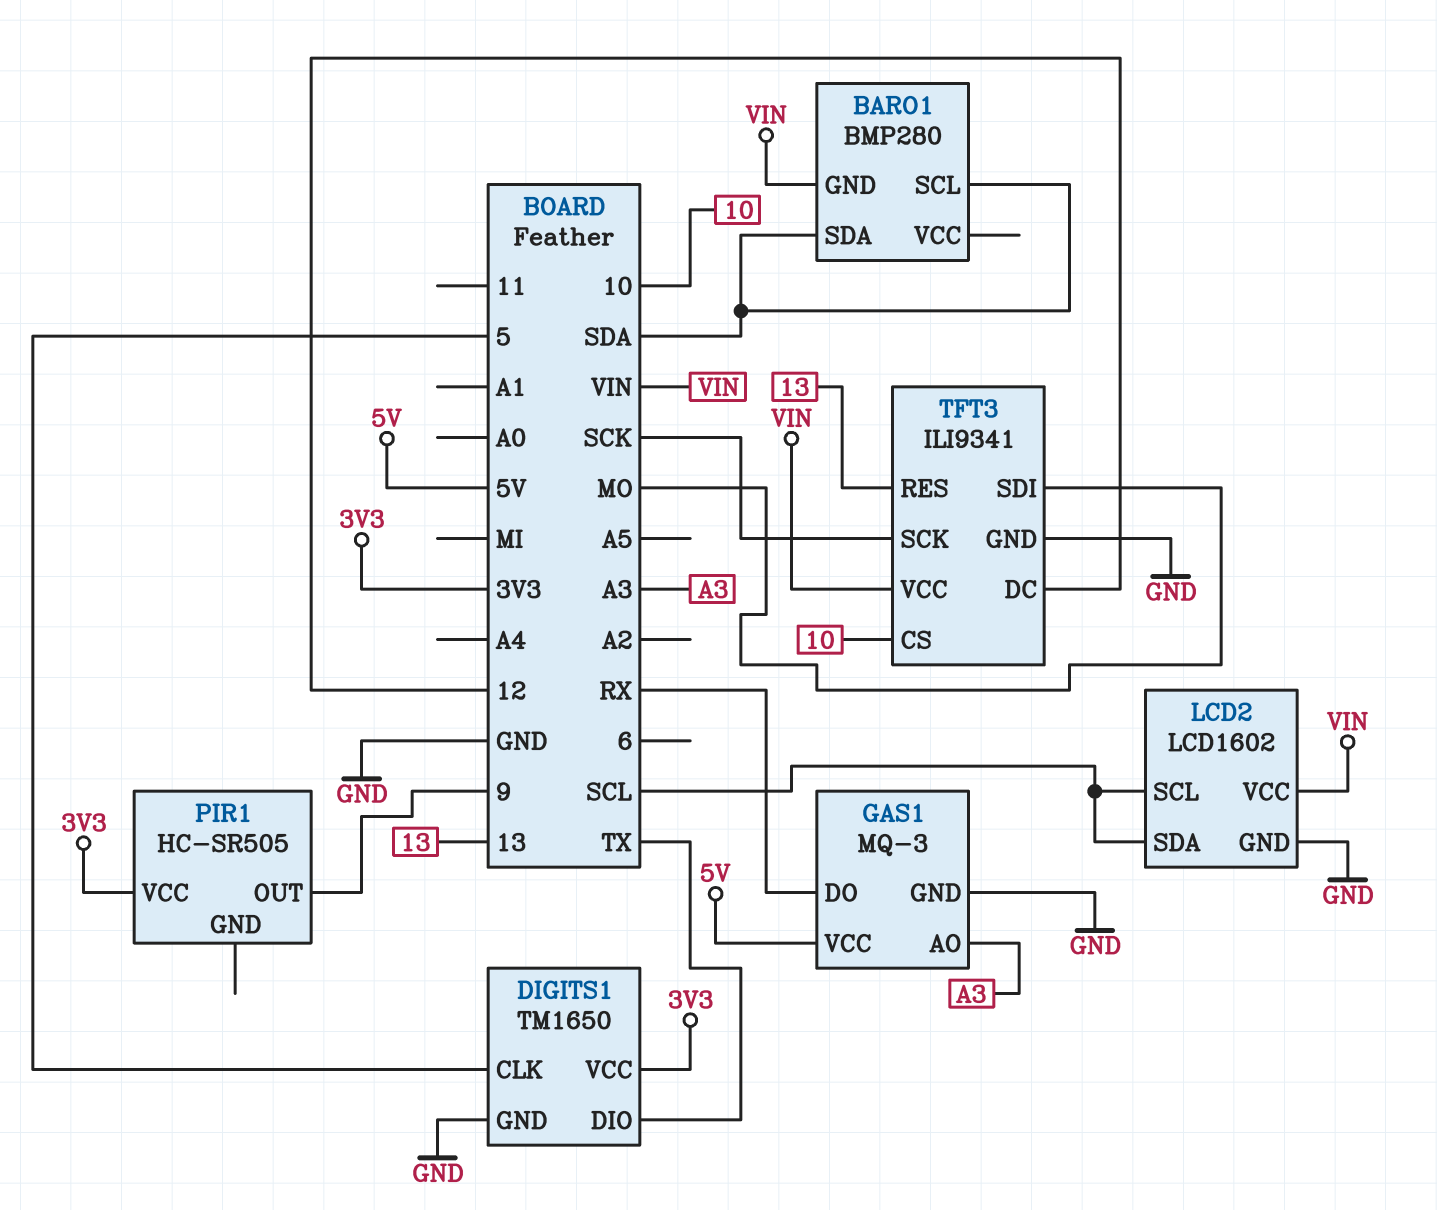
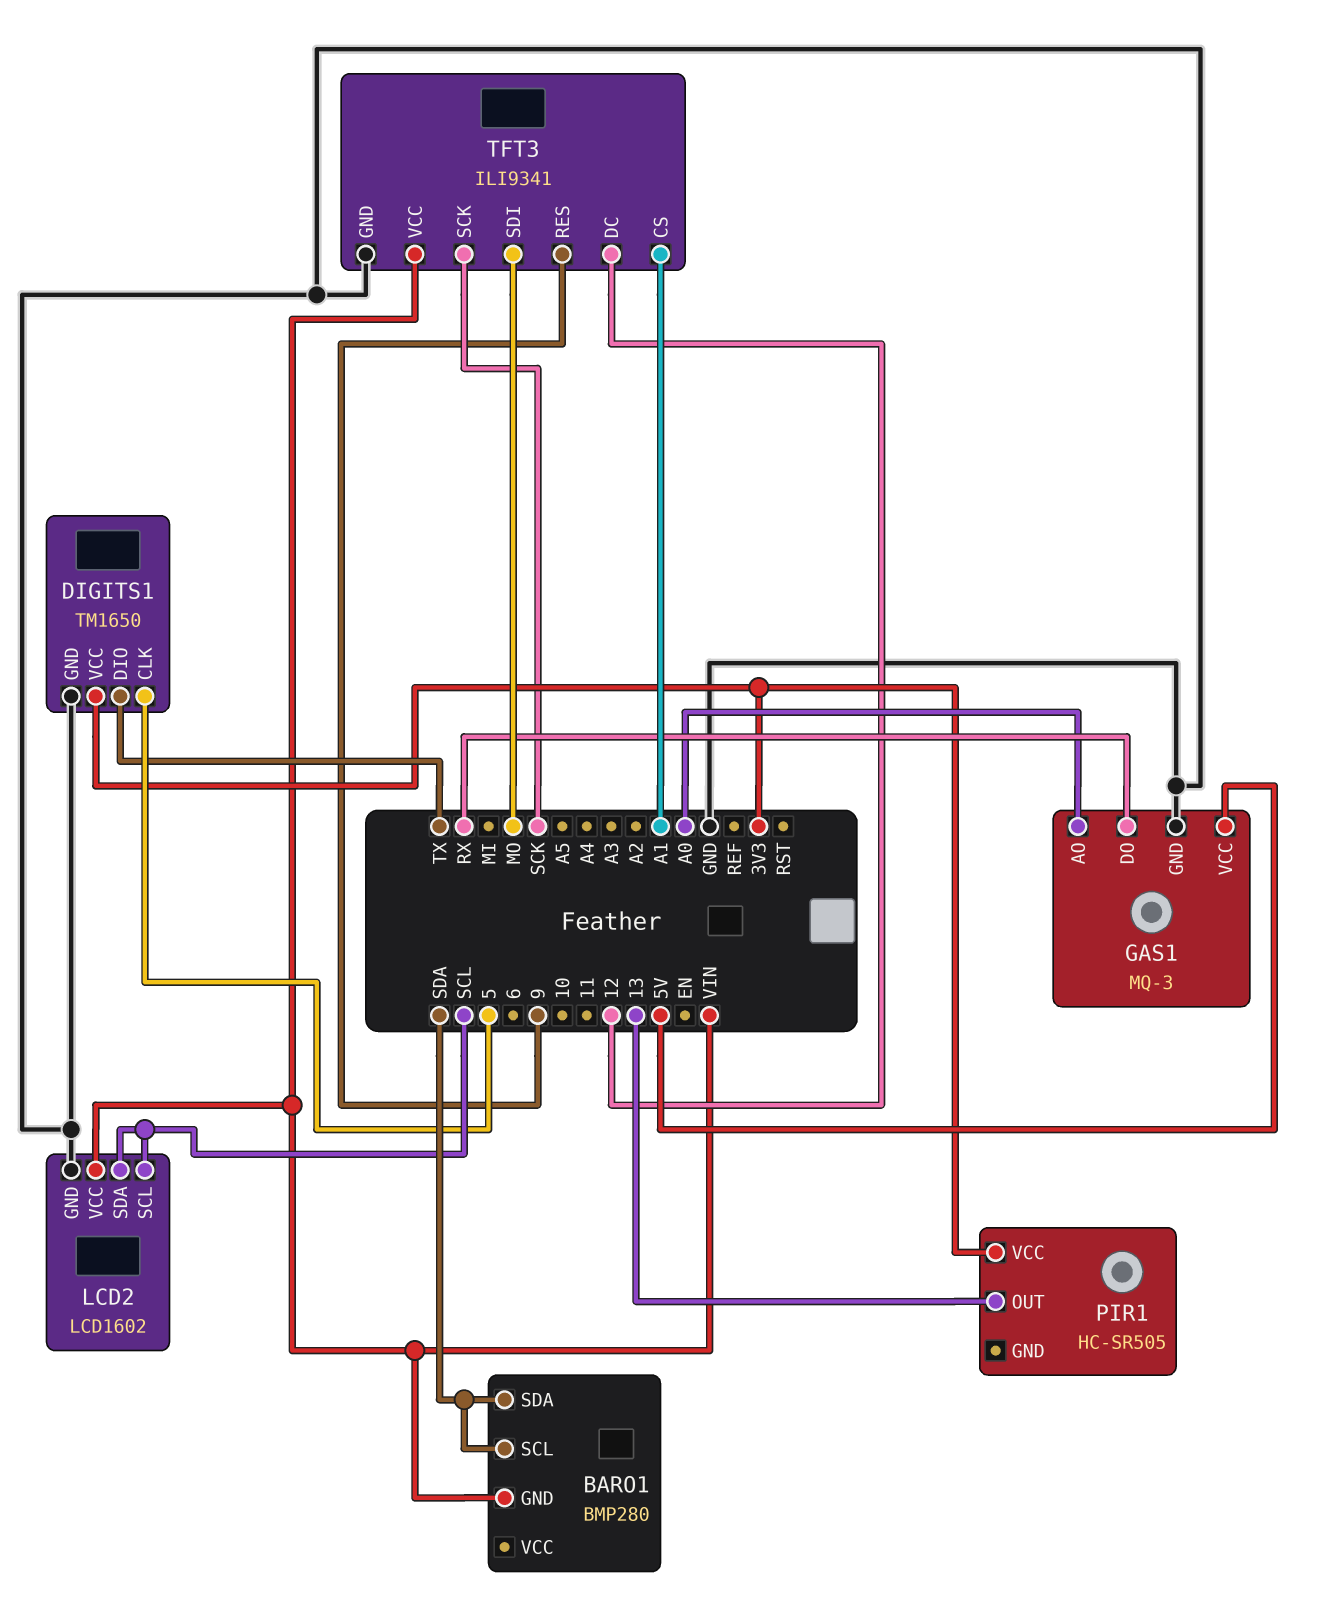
GAS1 pin AO: A3 -> A0
PIR1 pin OUT: 9 -> 13
TFT3 pin CS: 10 -> A1
TFT3 pin RES: 13 -> 9

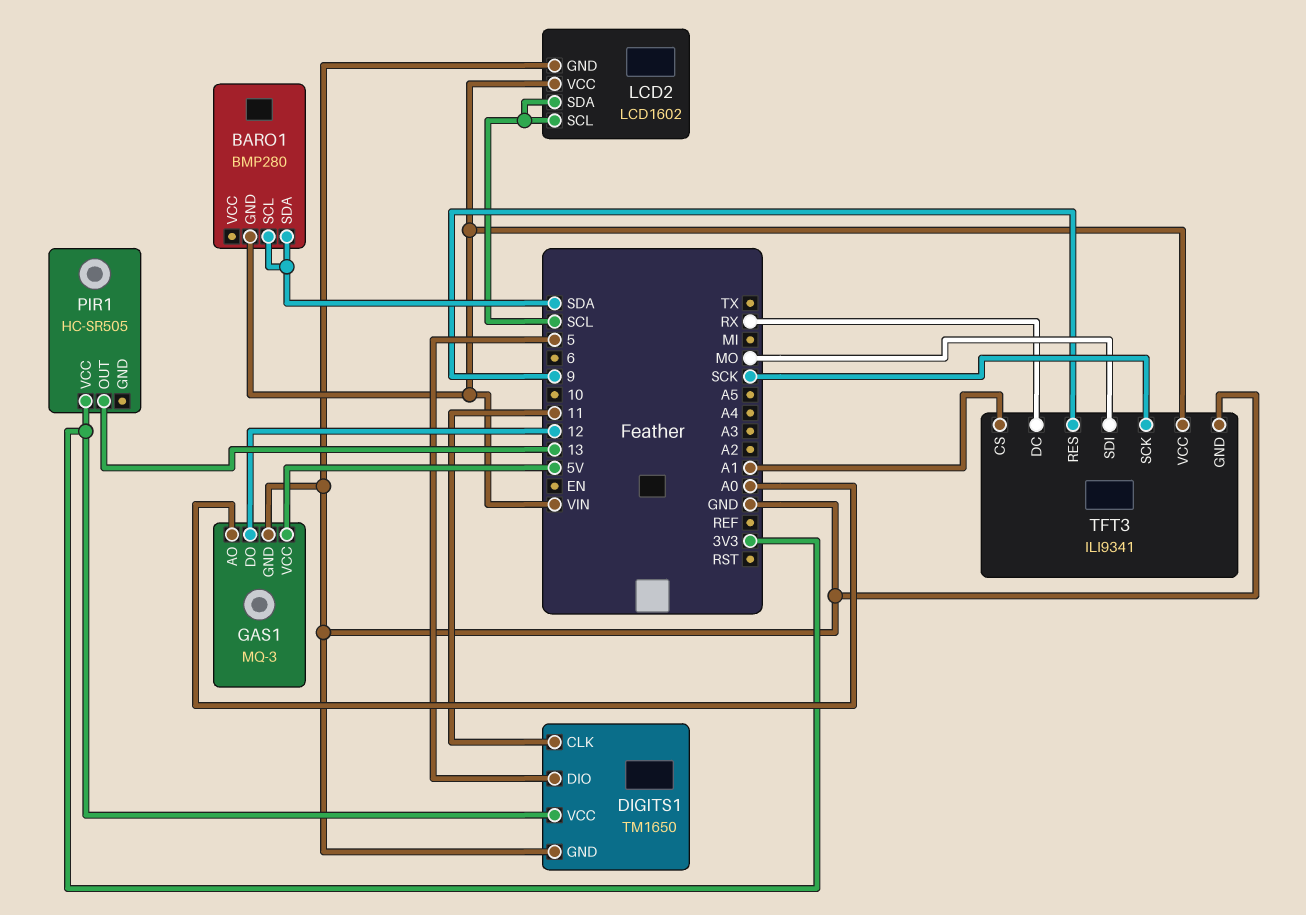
DIGITS1 pin CLK: 5 -> 11
DIGITS1 pin DIO: TX -> 5
GAS1 pin DO: RX -> 12
TFT3 pin DC: 12 -> RX

